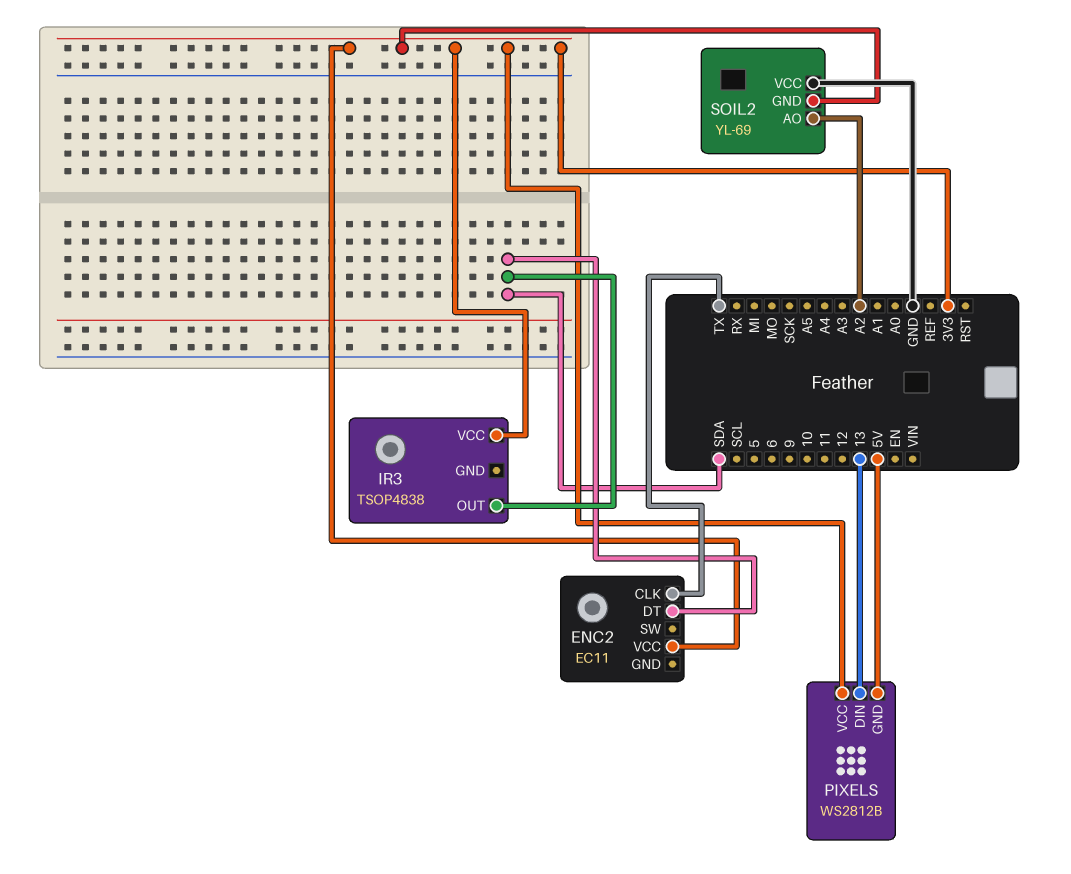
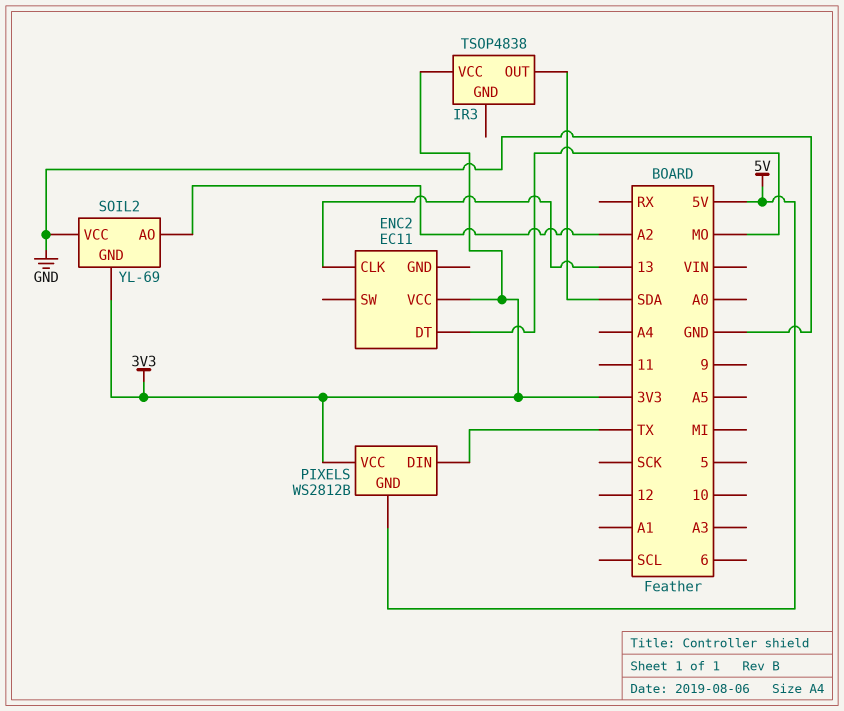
ENC2 pin CLK: TX -> 13
ENC2 pin DT: SDA -> MO
PIXELS pin DIN: 13 -> TX

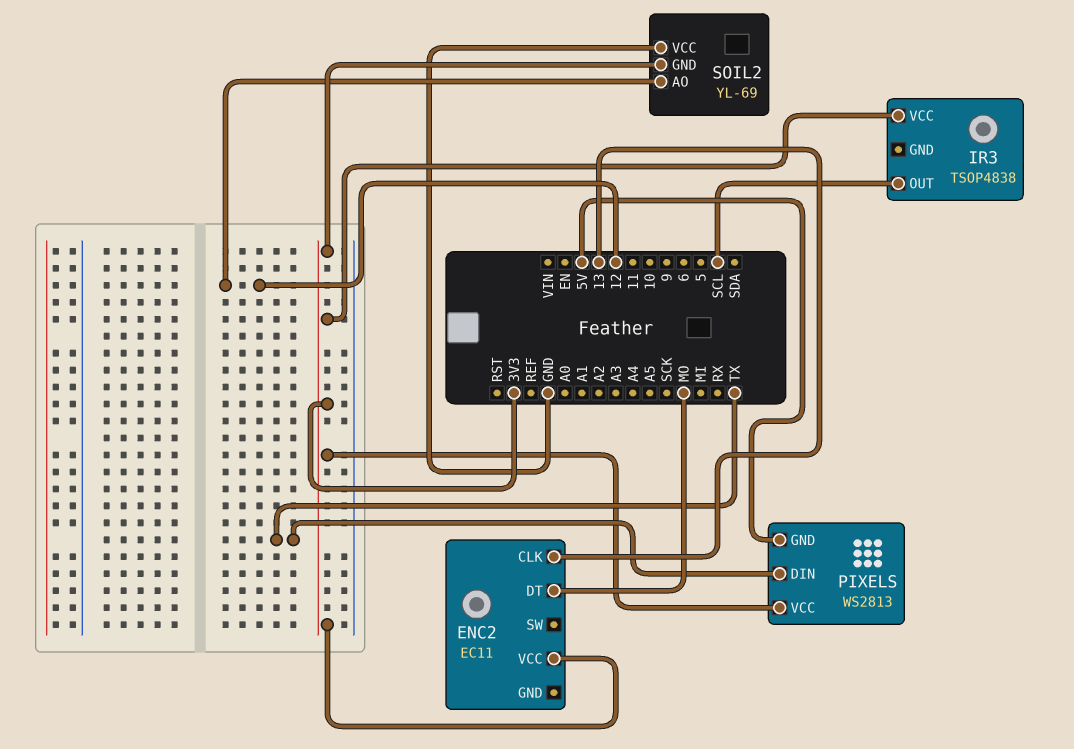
IR3 pin OUT: SDA -> SCL
PIXELS: WS2812B -> WS2813
SOIL2 pin AO: A2 -> 12

